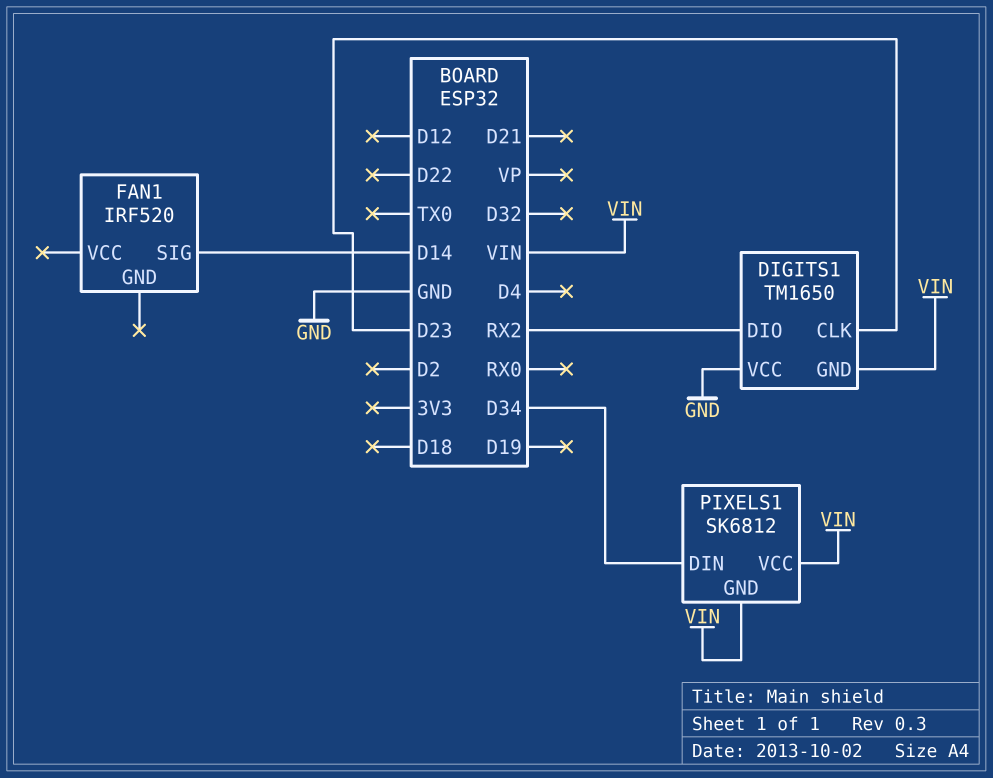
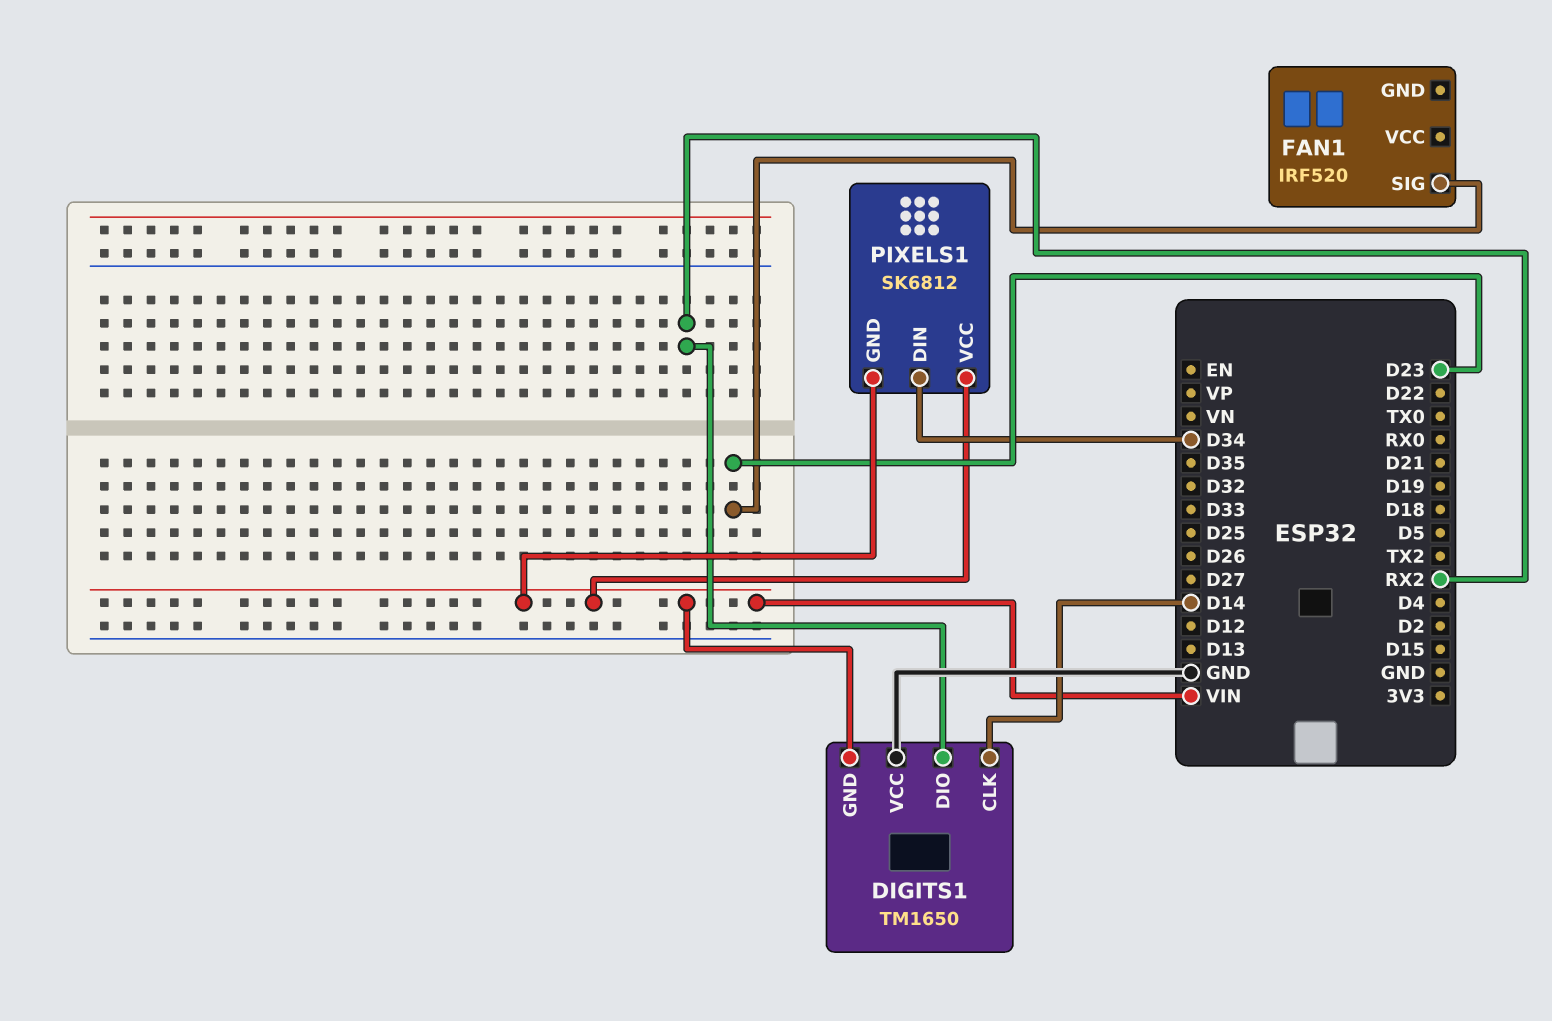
DIGITS1 pin CLK: D23 -> D14
FAN1 pin SIG: D14 -> D23

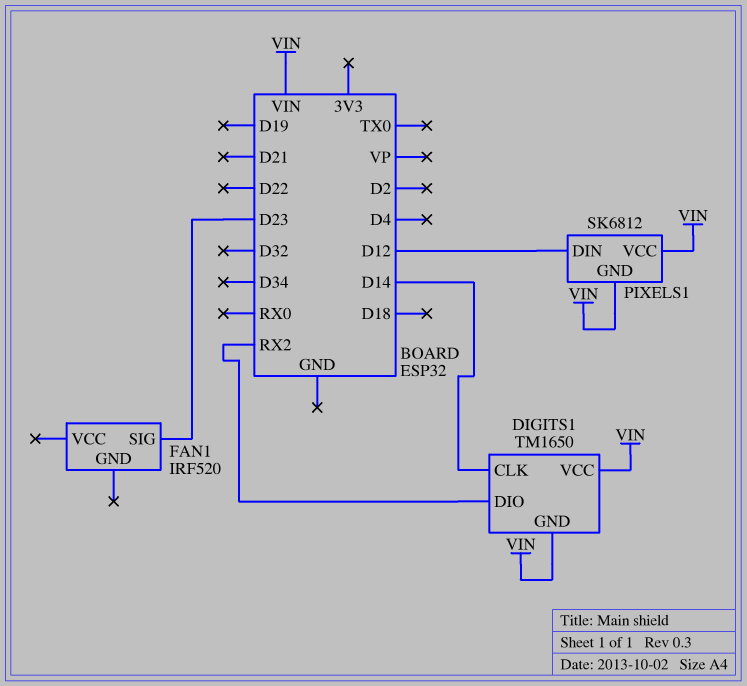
DIGITS1 pin VCC: GND -> VIN
PIXELS1 pin DIN: D34 -> D12

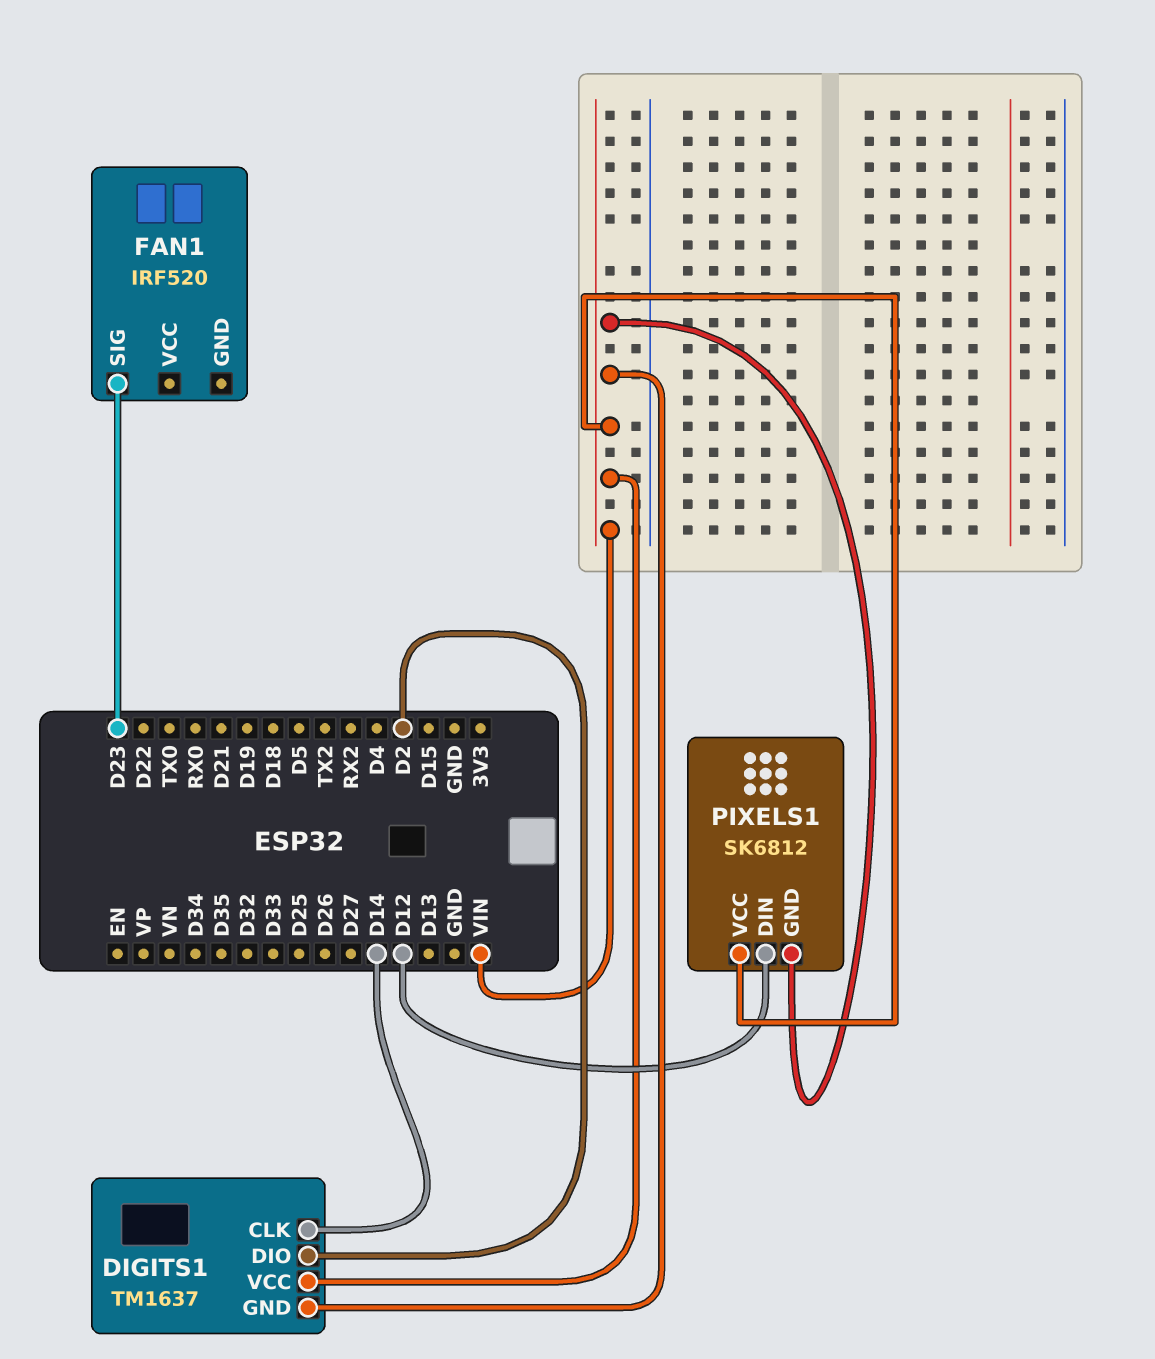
DIGITS1: TM1650 -> TM1637
DIGITS1 pin DIO: RX2 -> D2

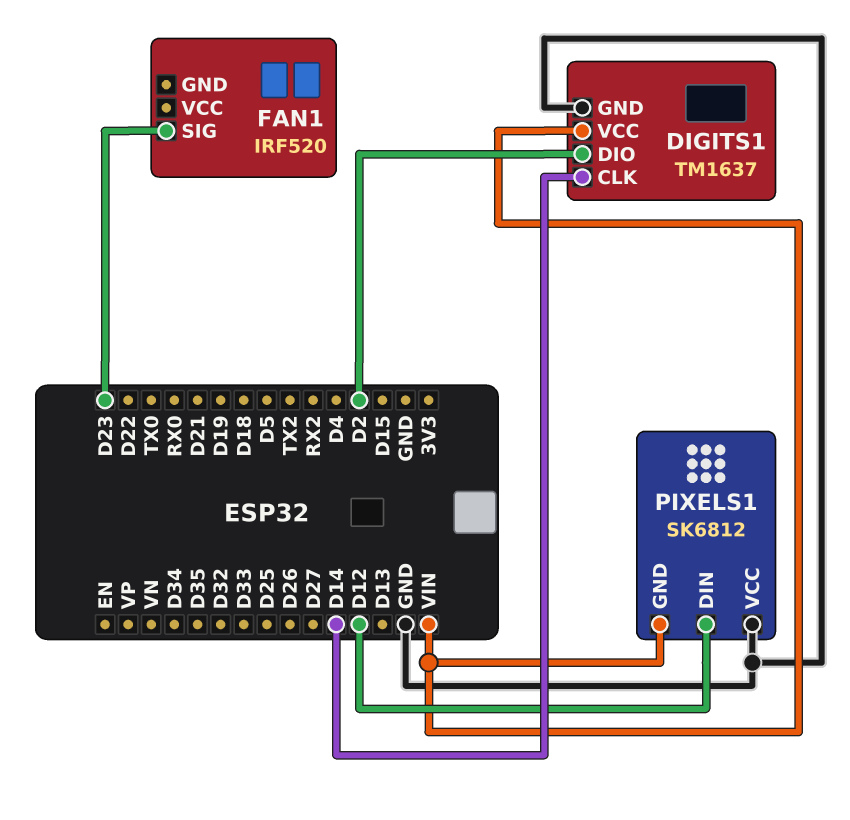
DIGITS1 pin GND: VIN -> GND
PIXELS1 pin VCC: VIN -> GND

